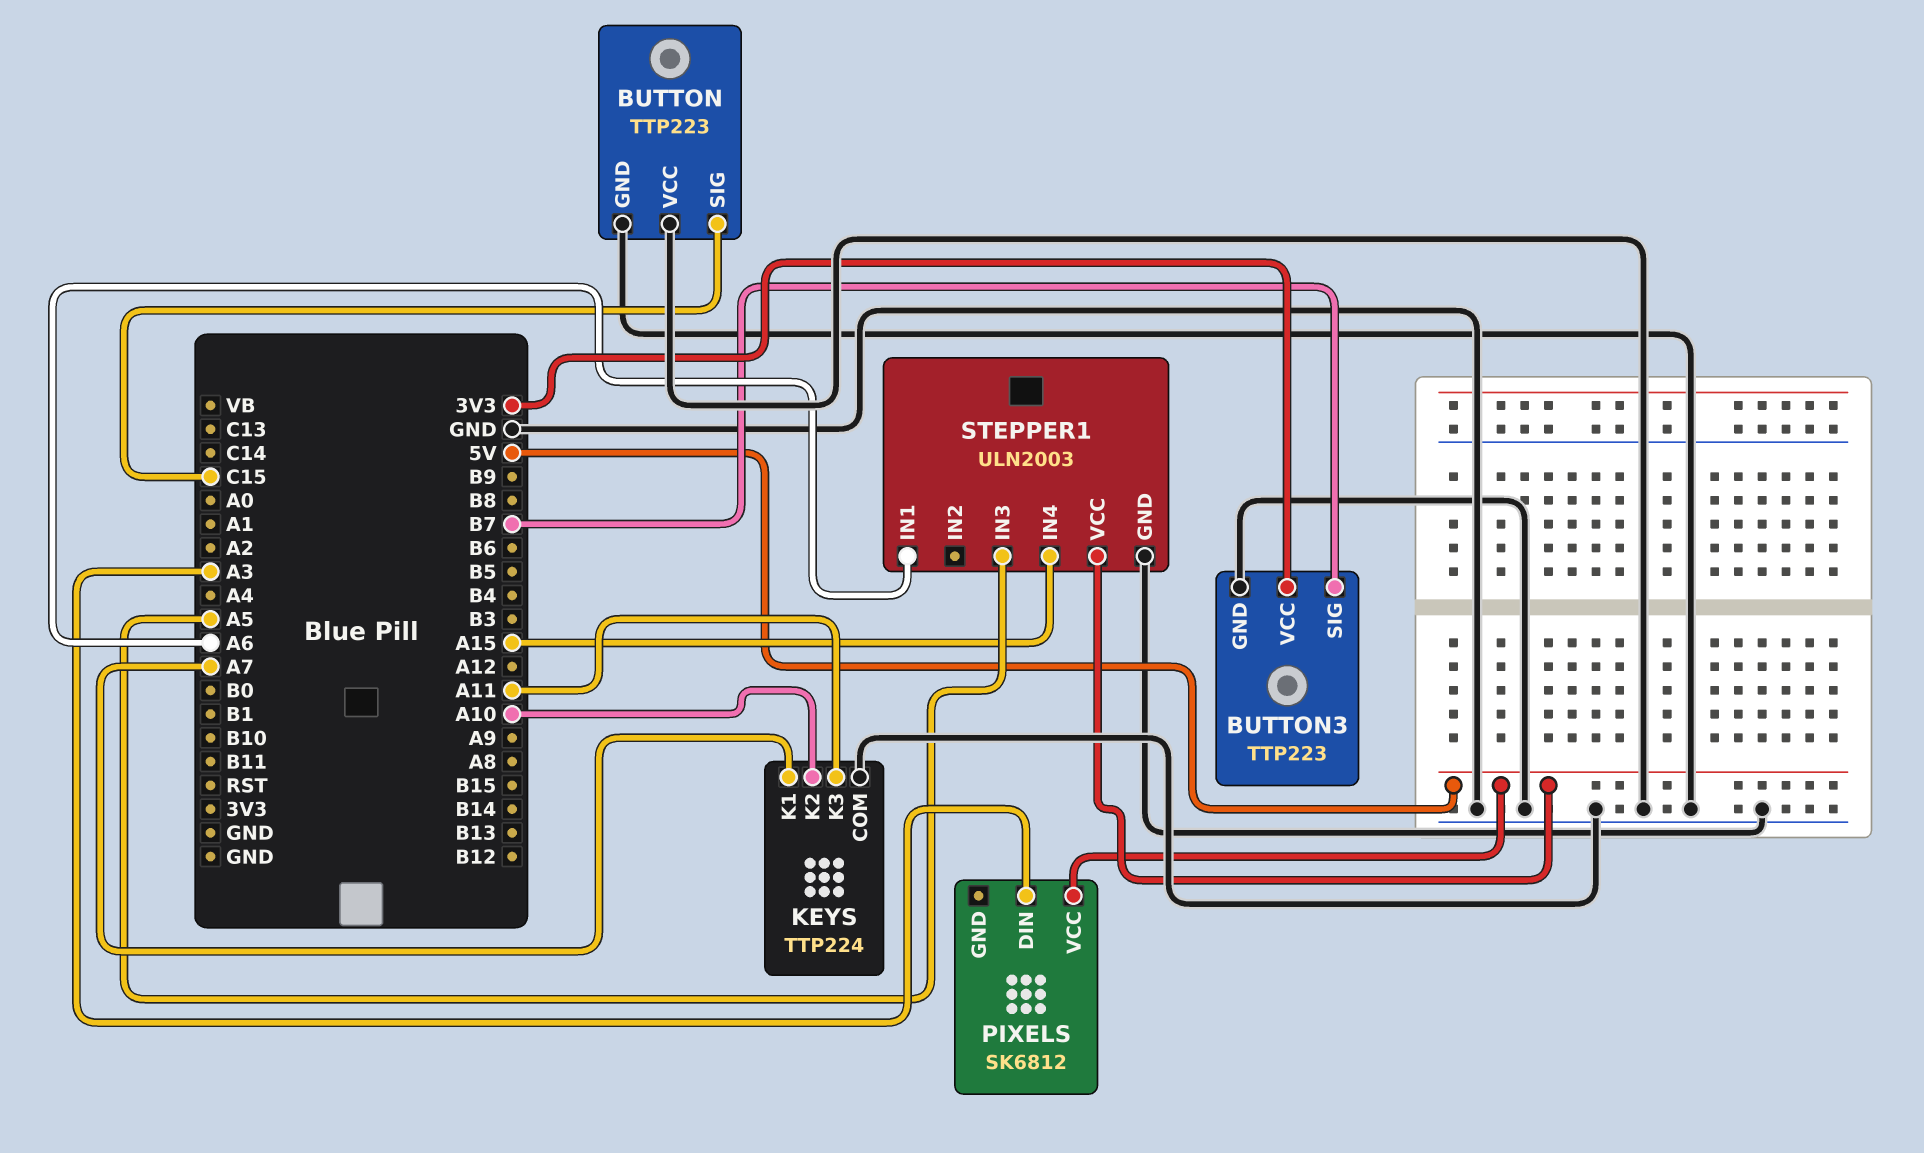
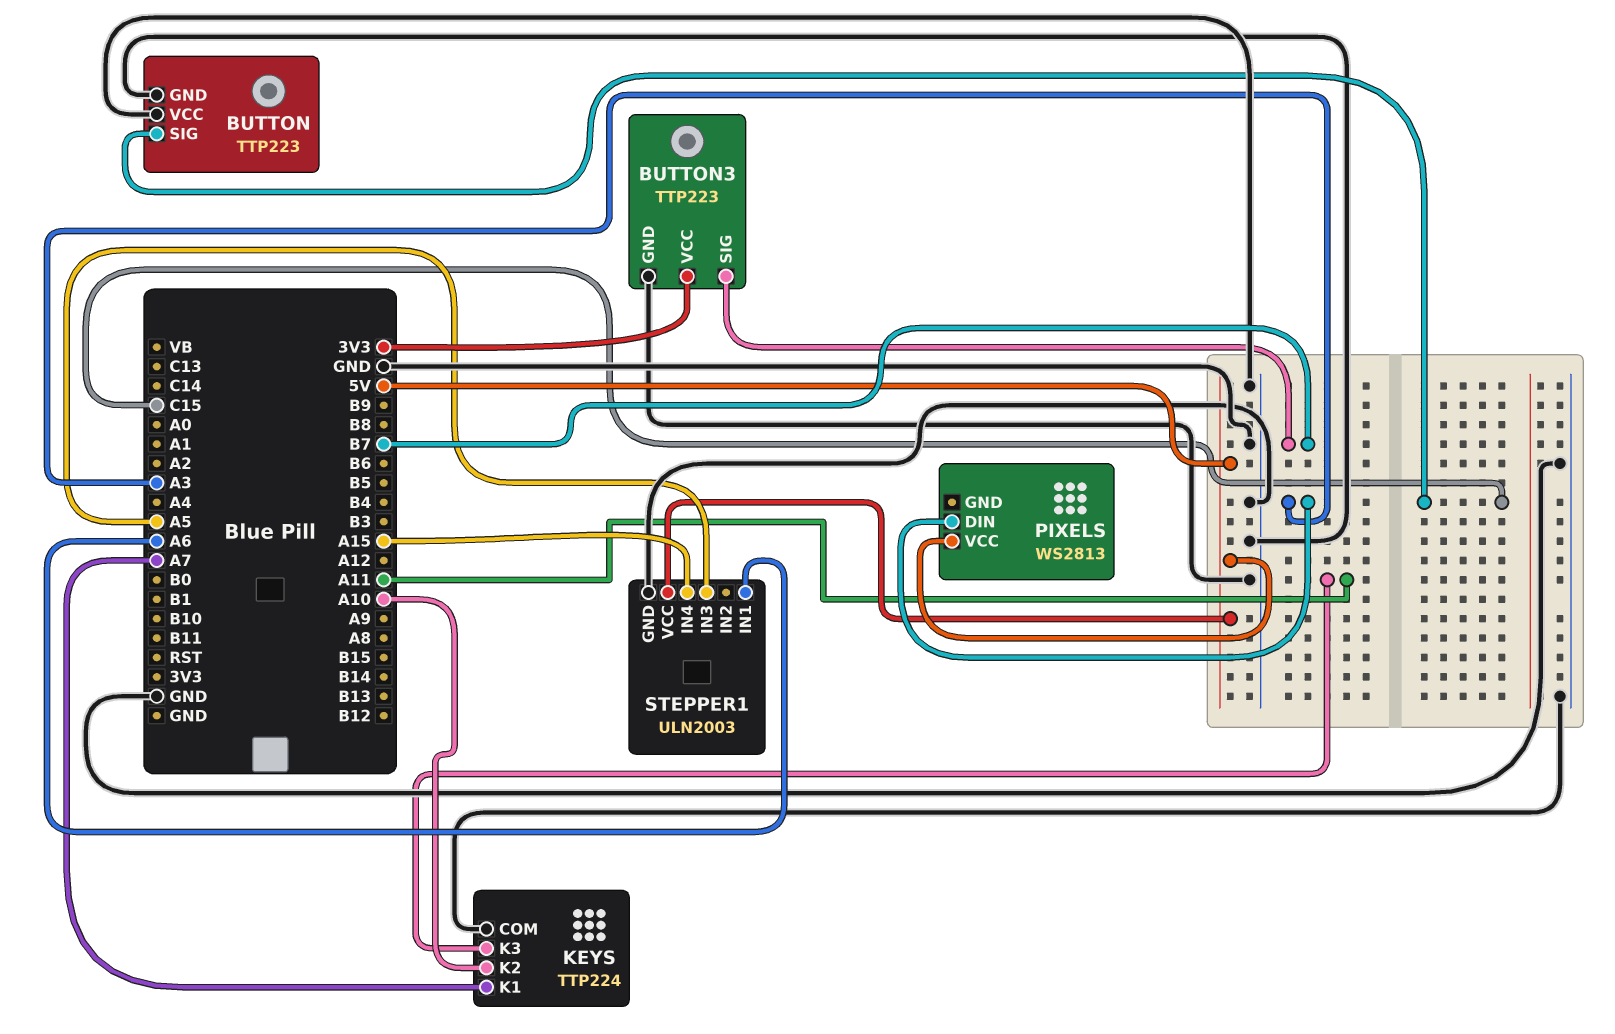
PIXELS: SK6812 -> WS2813

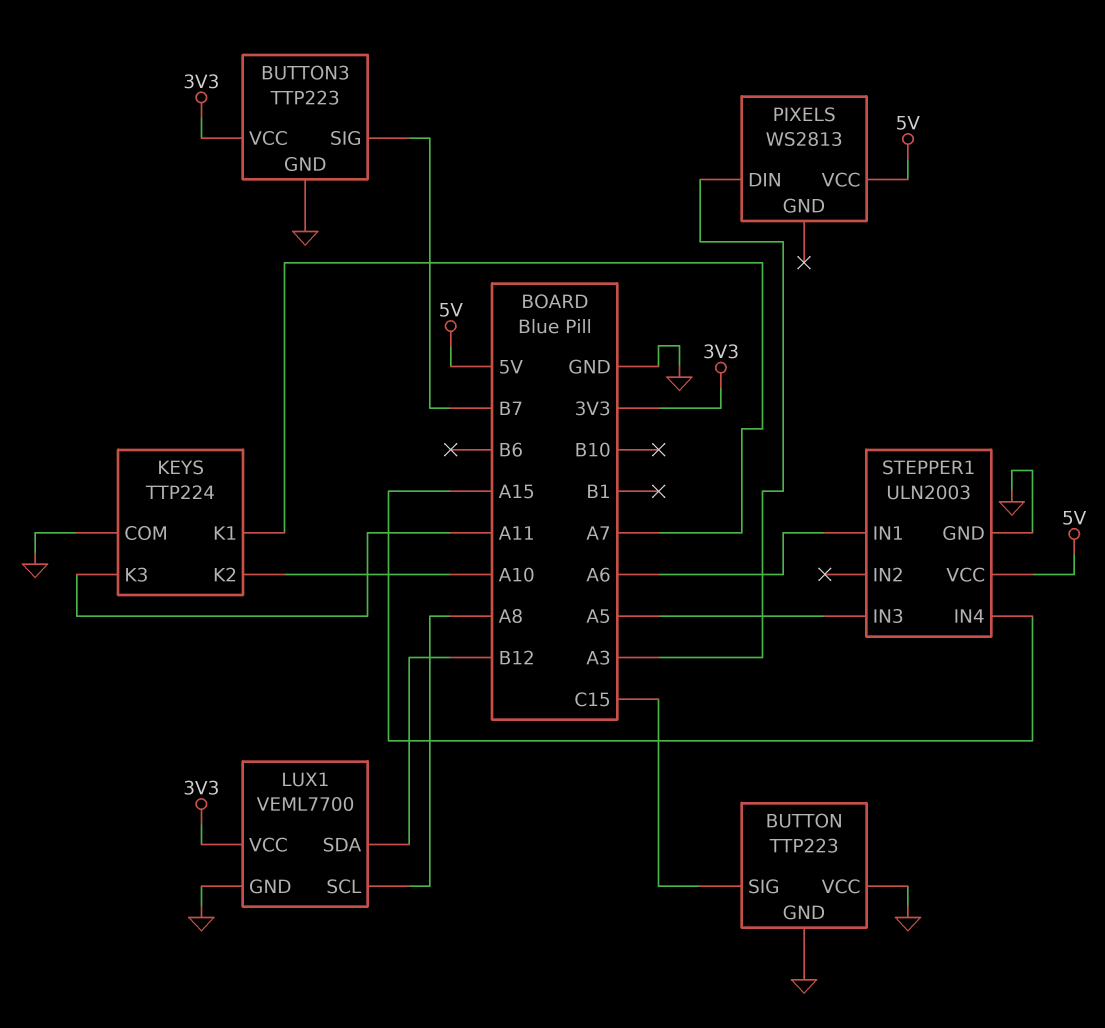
LUX1: none -> VEML7700
LUX1 pin GND: none -> GND
LUX1 pin SCL: none -> A8
LUX1 pin SDA: none -> B12
LUX1 pin VCC: none -> 3V3

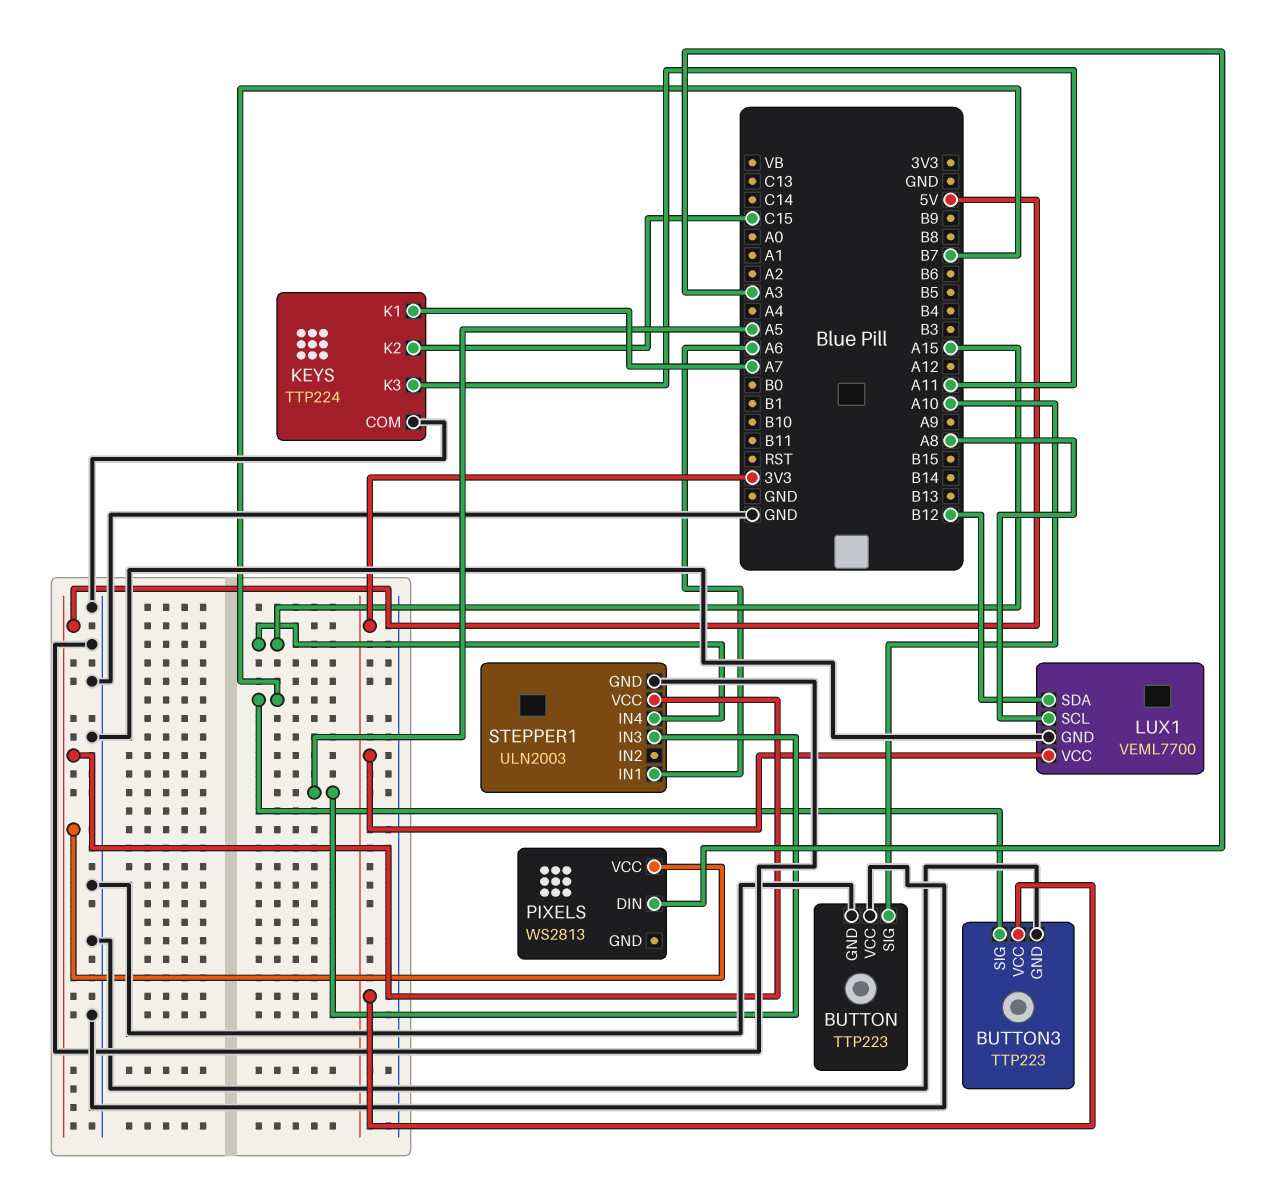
BUTTON pin SIG: C15 -> A10
KEYS pin K2: A10 -> C15

